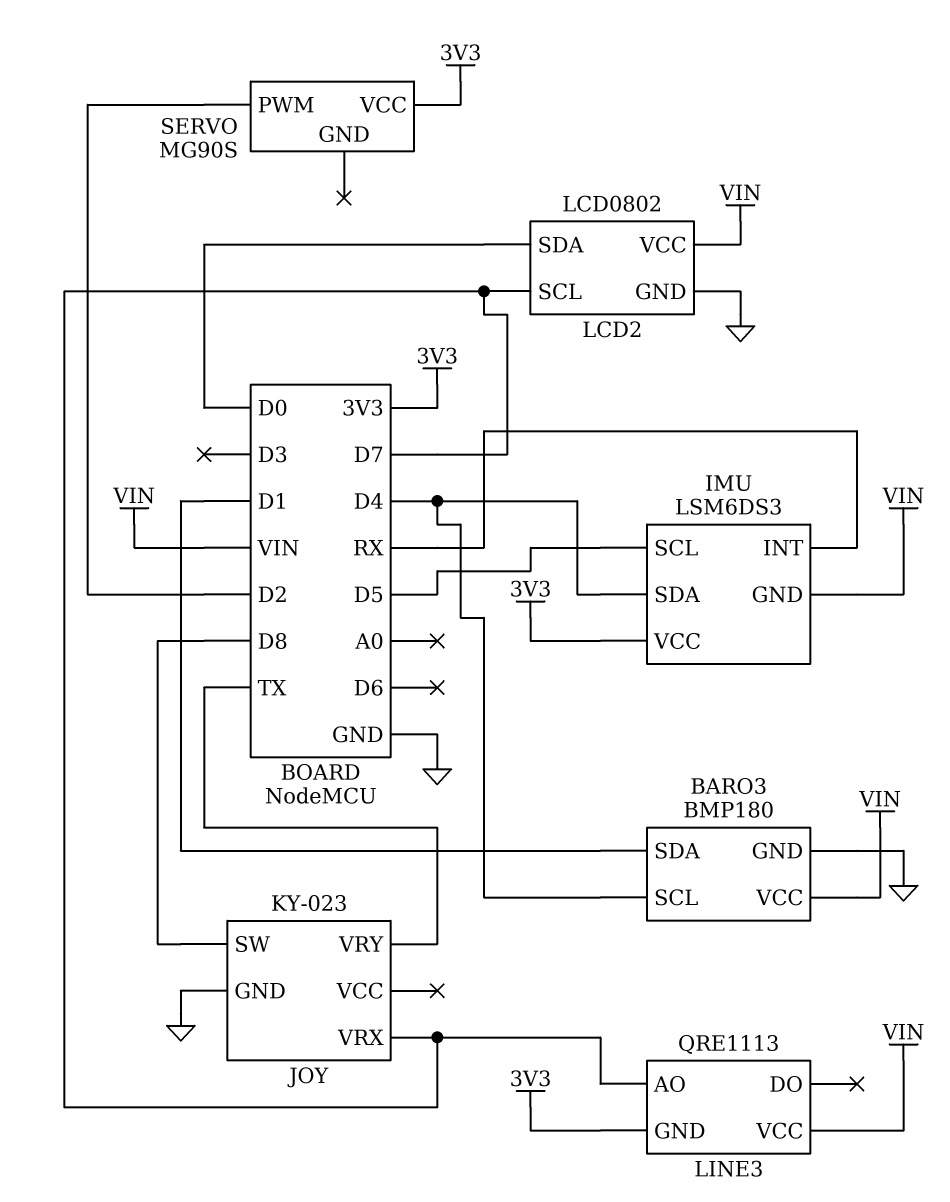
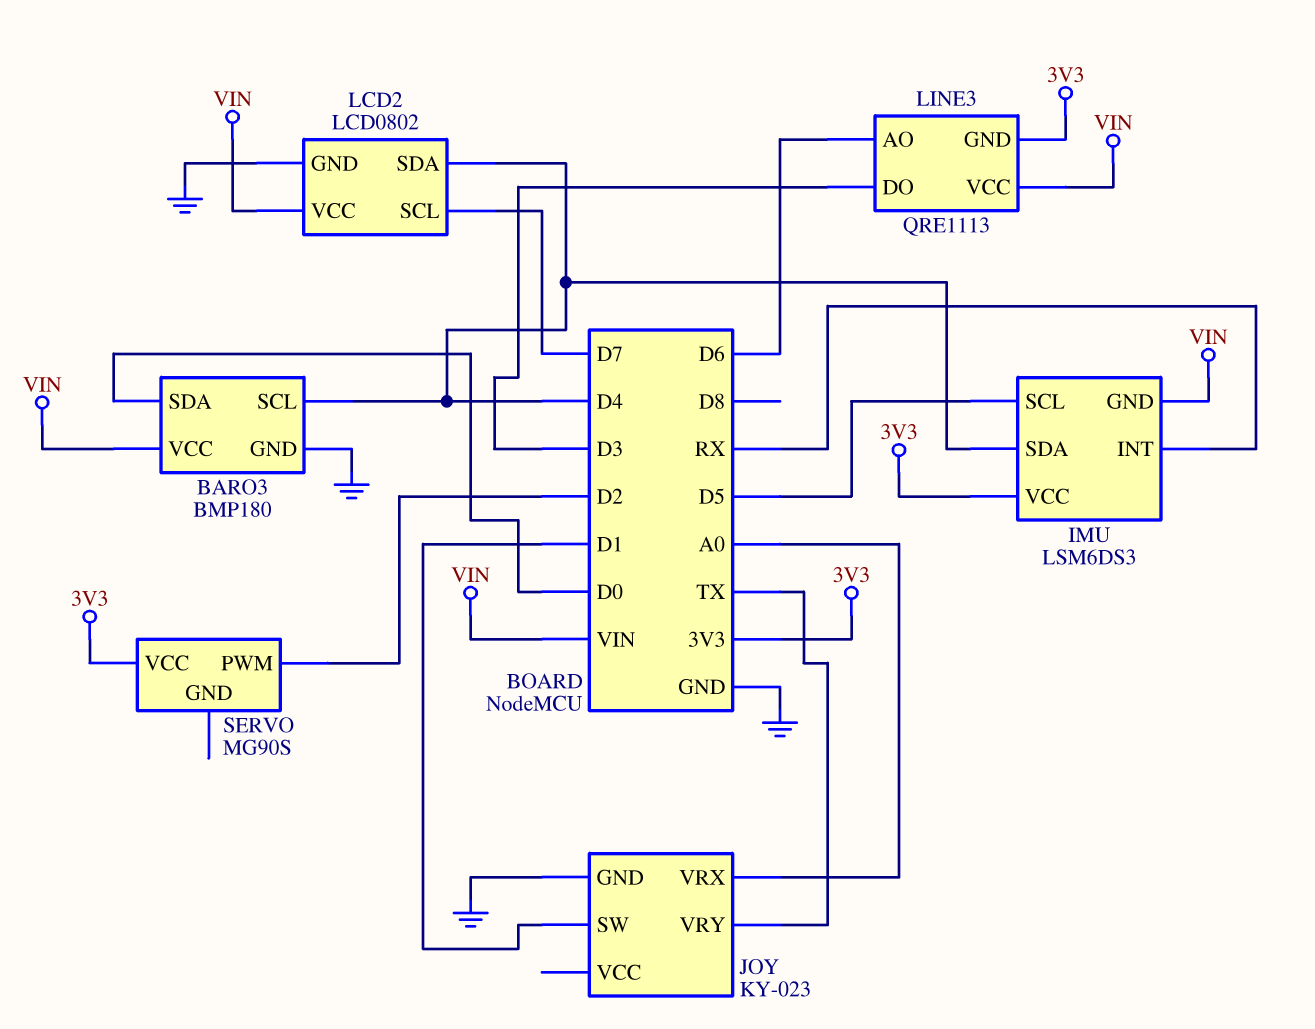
BARO3 pin SDA: D1 -> D0
JOY pin SW: D8 -> D1
JOY pin VRX: D7 -> A0
LCD2 pin SDA: D0 -> D4
LINE3 pin AO: D7 -> D6
LINE3 pin DO: none -> D3

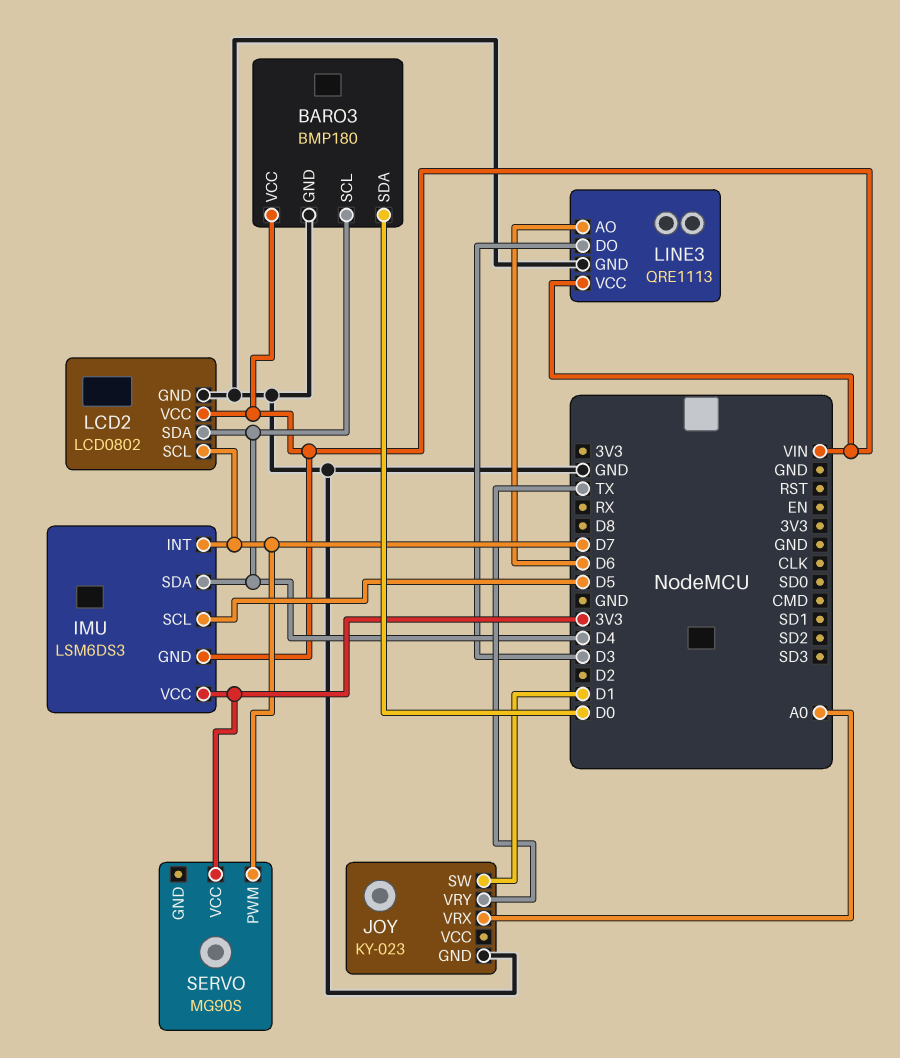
IMU pin INT: RX -> D7
LINE3 pin GND: 3V3 -> GND
SERVO pin PWM: D2 -> D7

